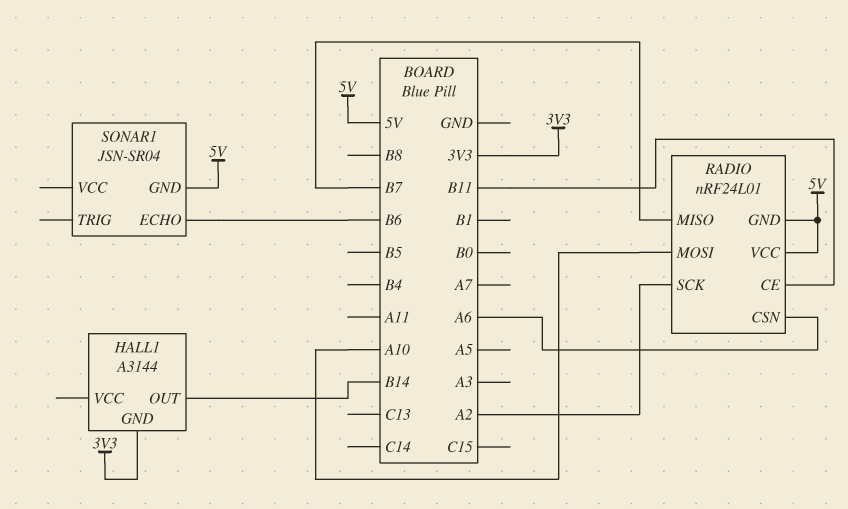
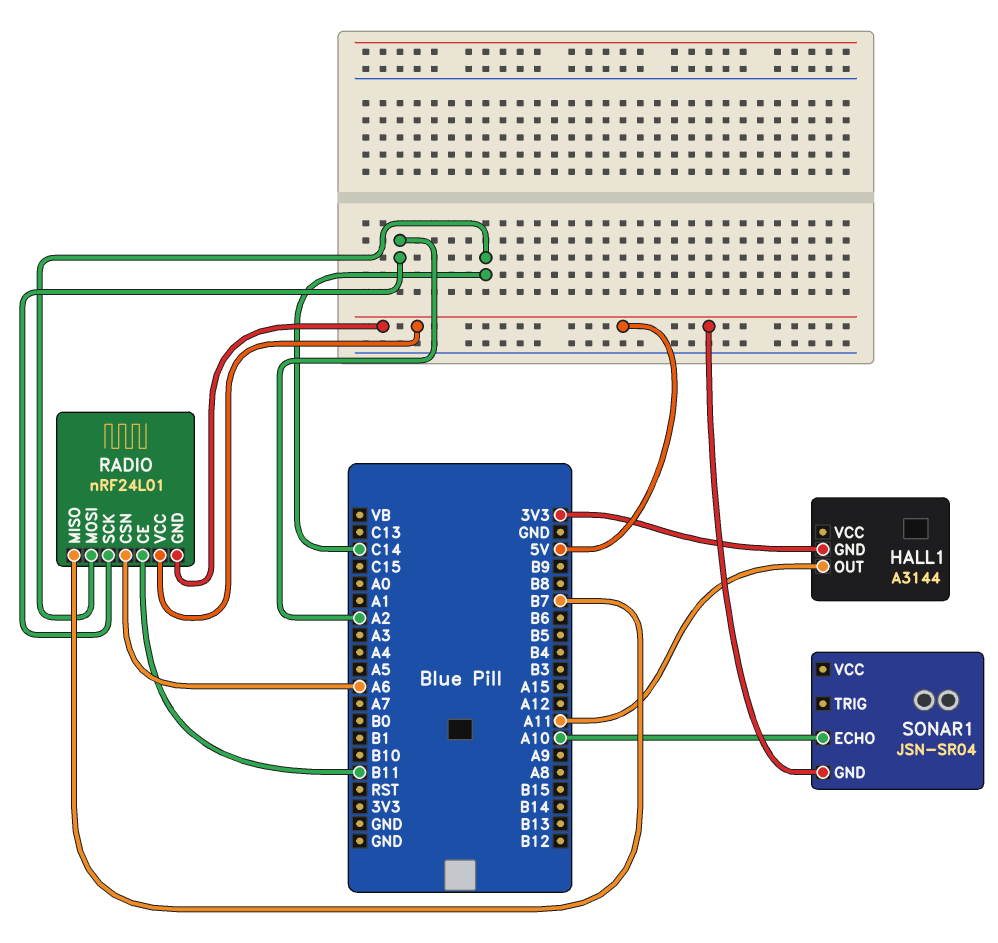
HALL1 pin OUT: B14 -> A11
RADIO pin MOSI: A10 -> C14
SONAR1 pin ECHO: B6 -> A10

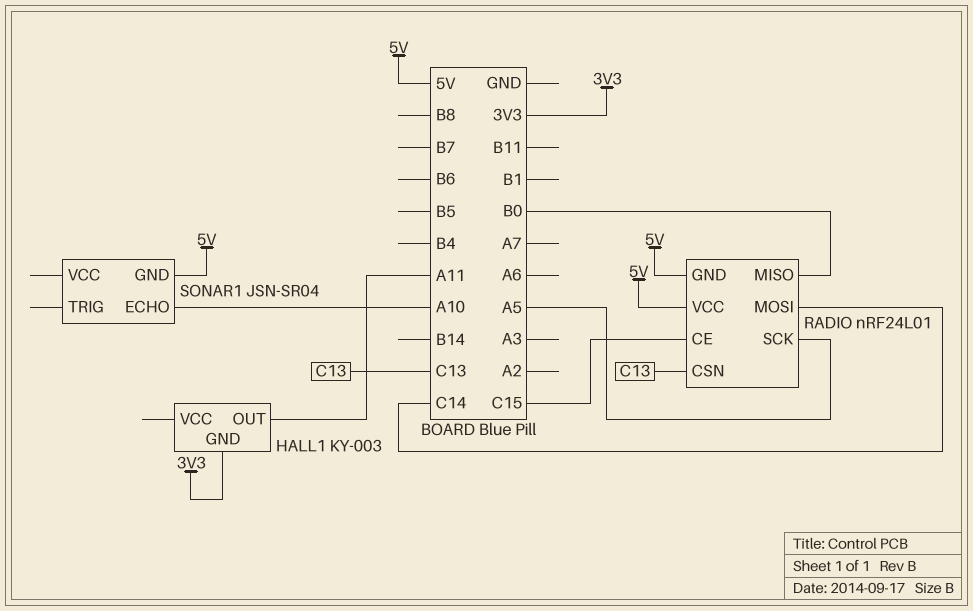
HALL1: A3144 -> KY-003
RADIO pin CE: B11 -> C15
RADIO pin CSN: A6 -> C13
RADIO pin MISO: B7 -> B0
RADIO pin SCK: A2 -> A5

